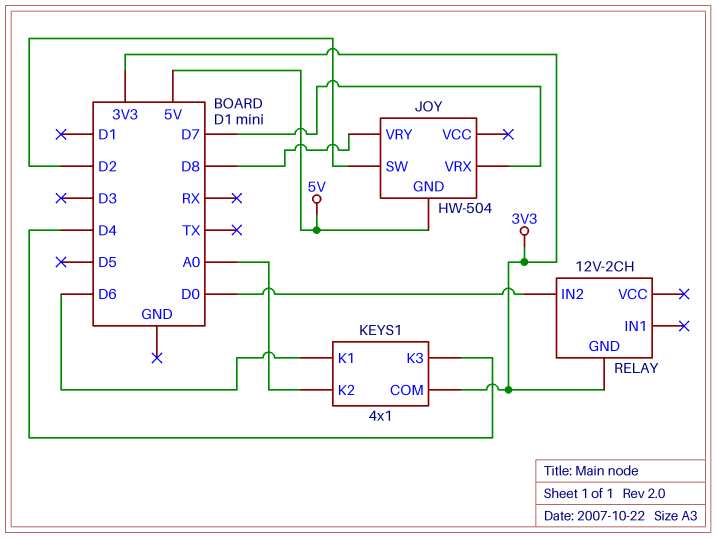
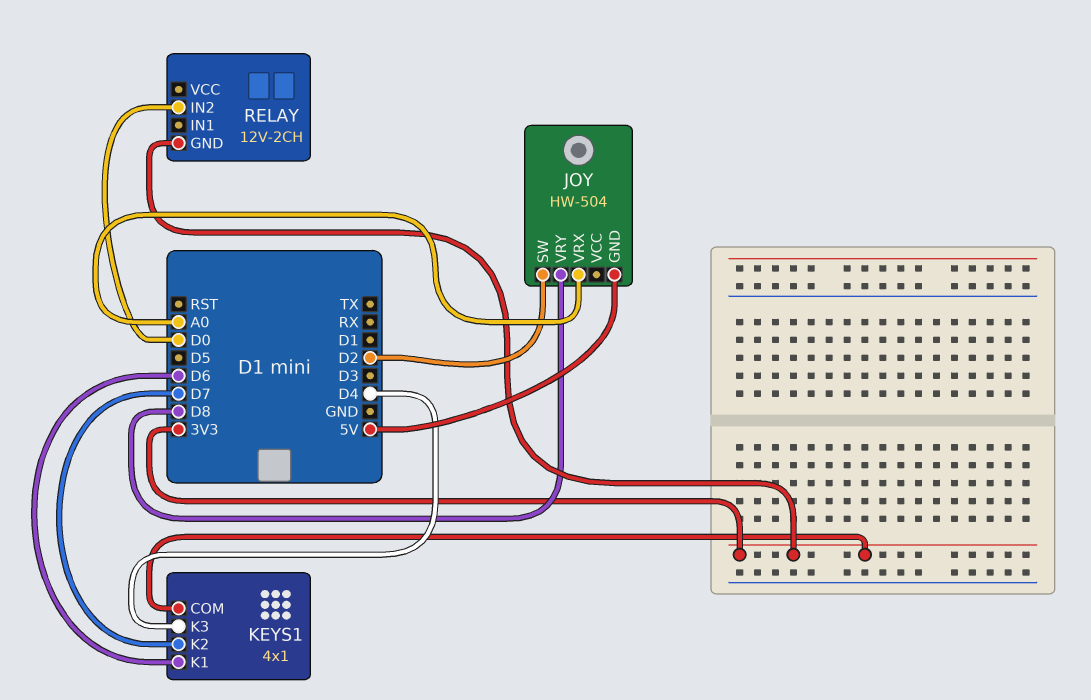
JOY pin VRX: D7 -> A0
KEYS1 pin K2: A0 -> D7

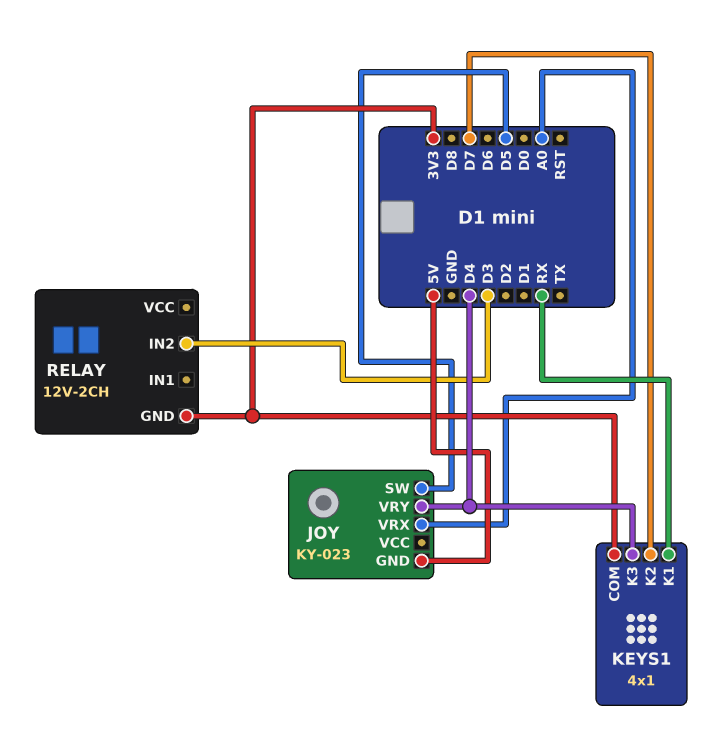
JOY: HW-504 -> KY-023
JOY pin SW: D2 -> D5
JOY pin VRY: D8 -> D4
KEYS1 pin K1: D6 -> RX
RELAY pin IN2: D0 -> D3

